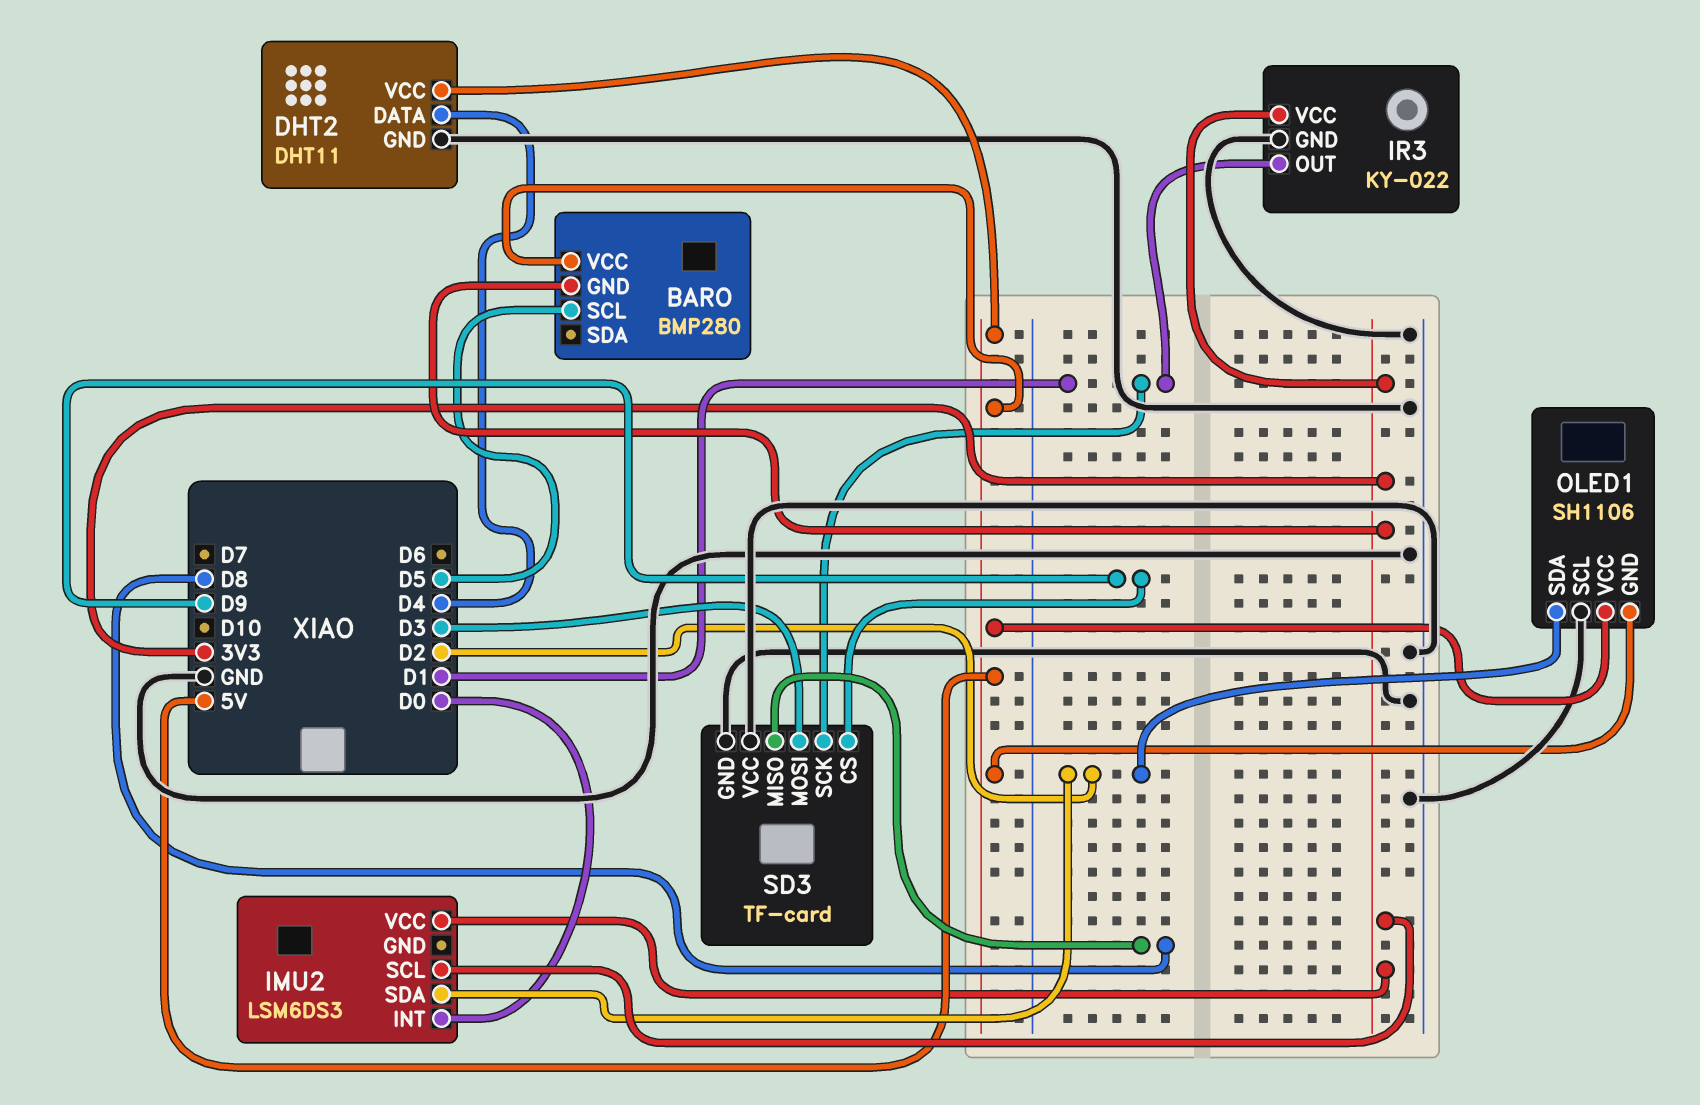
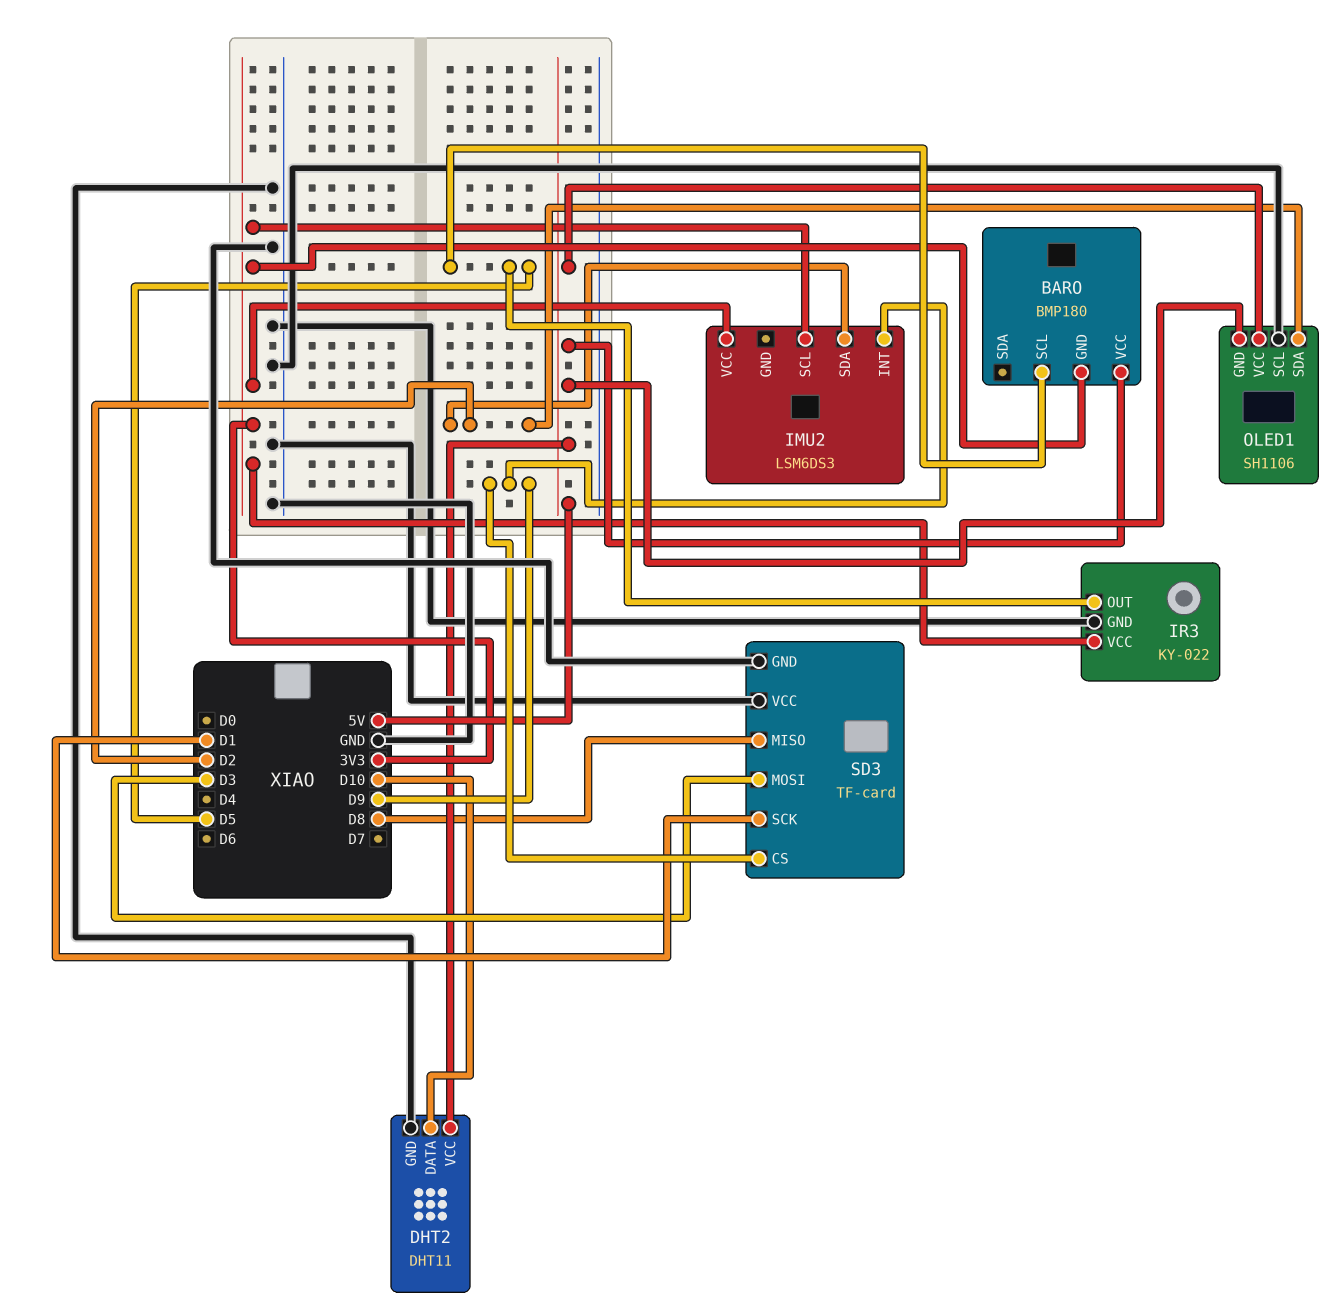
BARO: BMP280 -> BMP180
DHT2 pin DATA: D4 -> D10
IMU2 pin INT: D0 -> D9
IR3 pin OUT: D1 -> D5

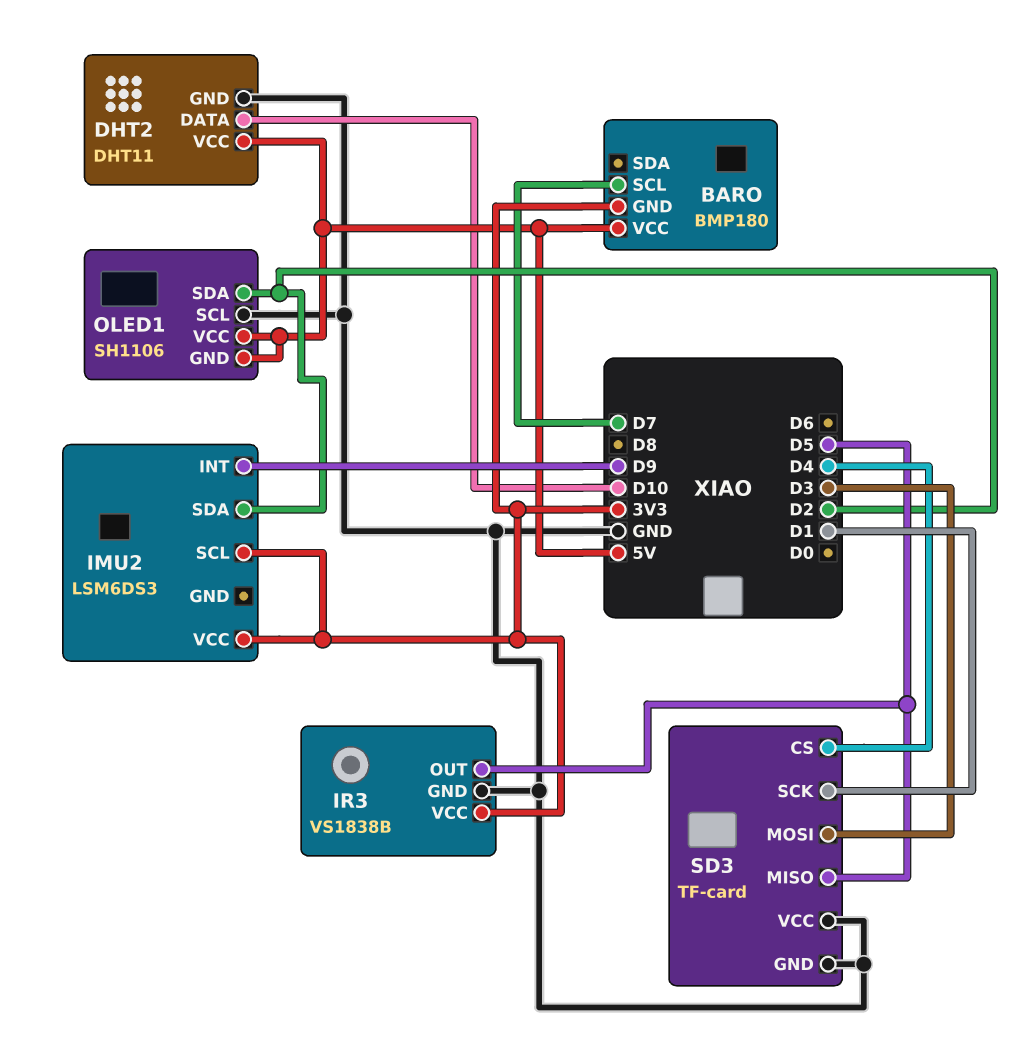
BARO pin SCL: D5 -> D7
IR3: KY-022 -> VS1838B
SD3 pin CS: D9 -> D4
SD3 pin MISO: D8 -> D5

